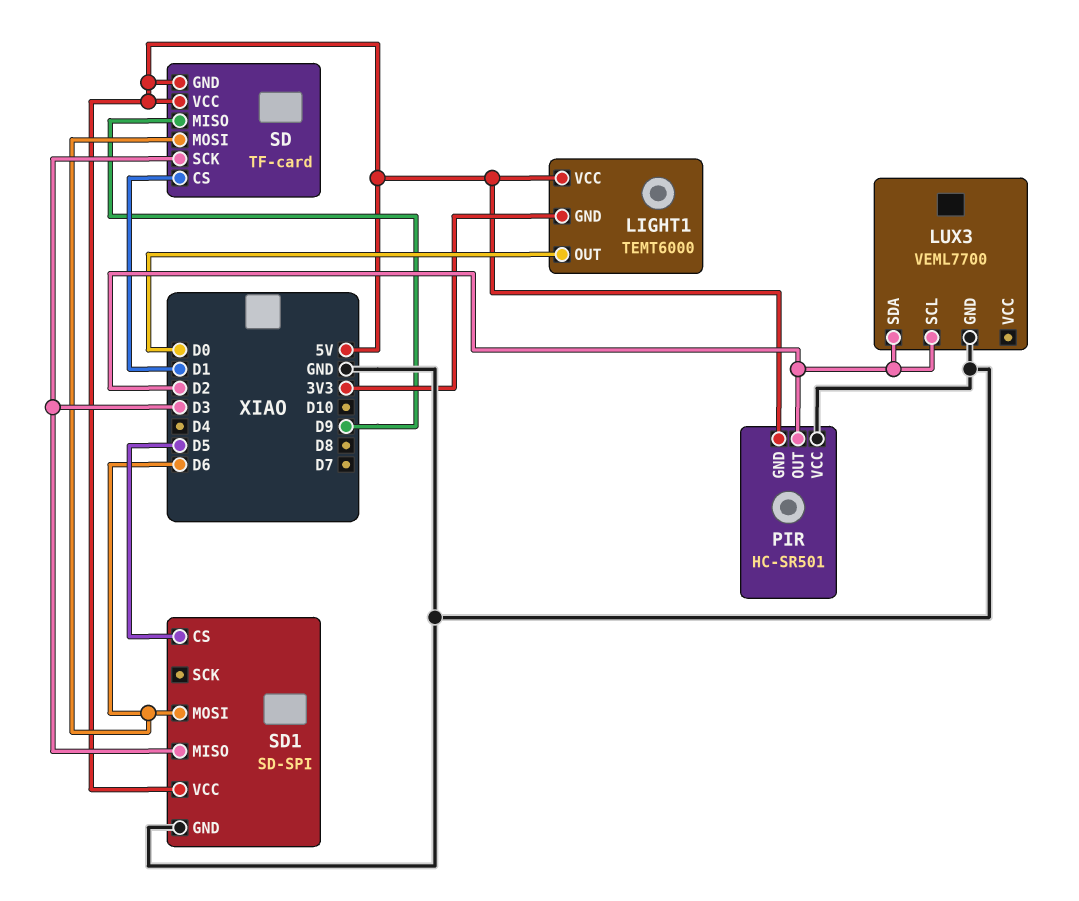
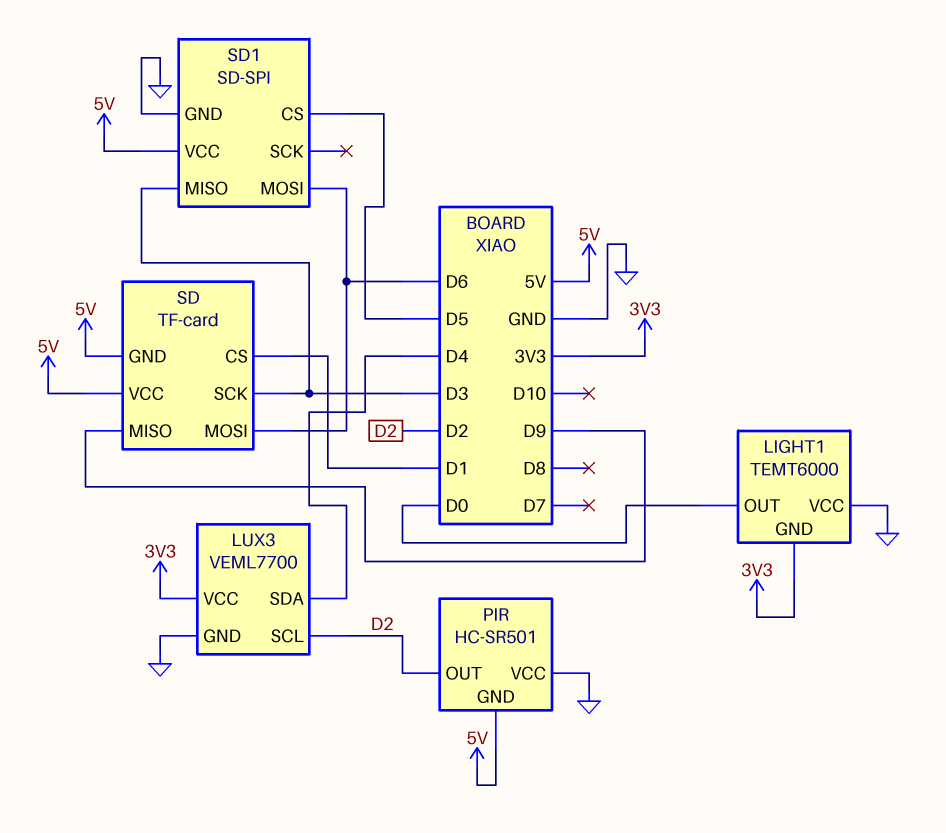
LIGHT1 pin VCC: 5V -> GND
LUX3 pin SDA: D2 -> D4
LUX3 pin VCC: none -> 3V3

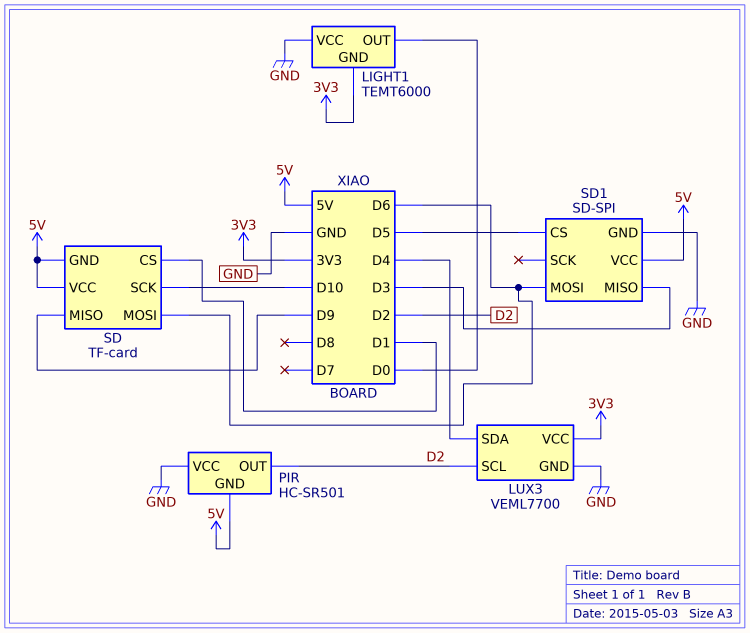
SD pin SCK: D3 -> D10

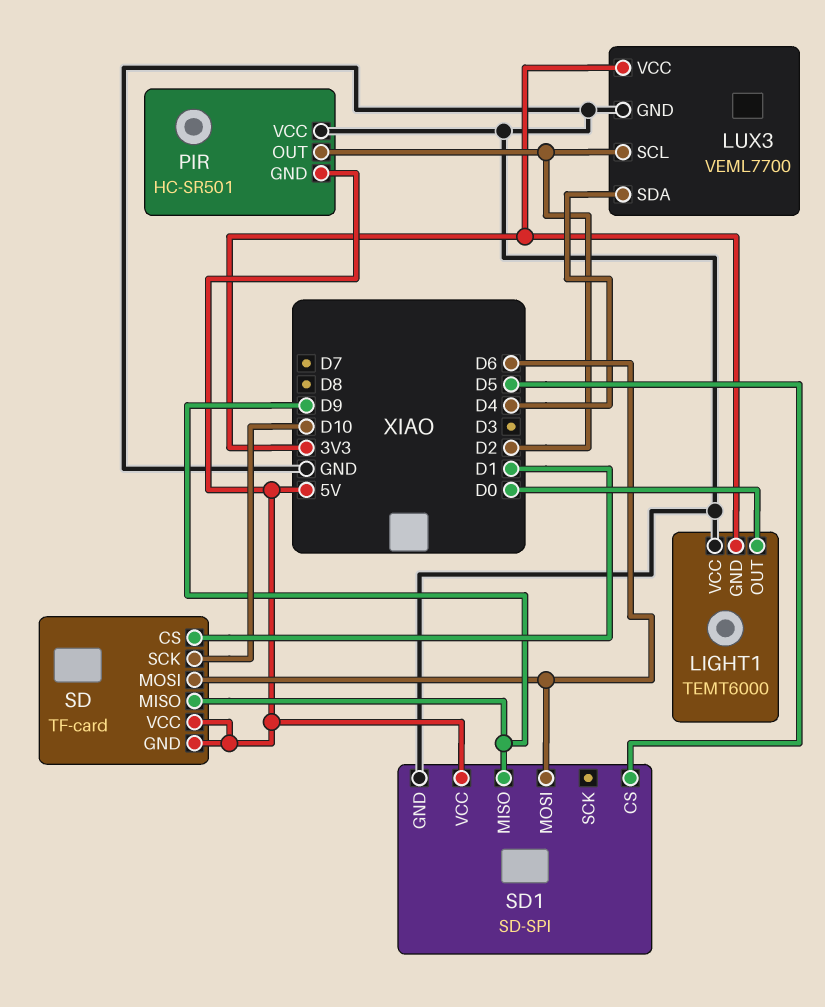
SD1 pin MISO: D3 -> D9

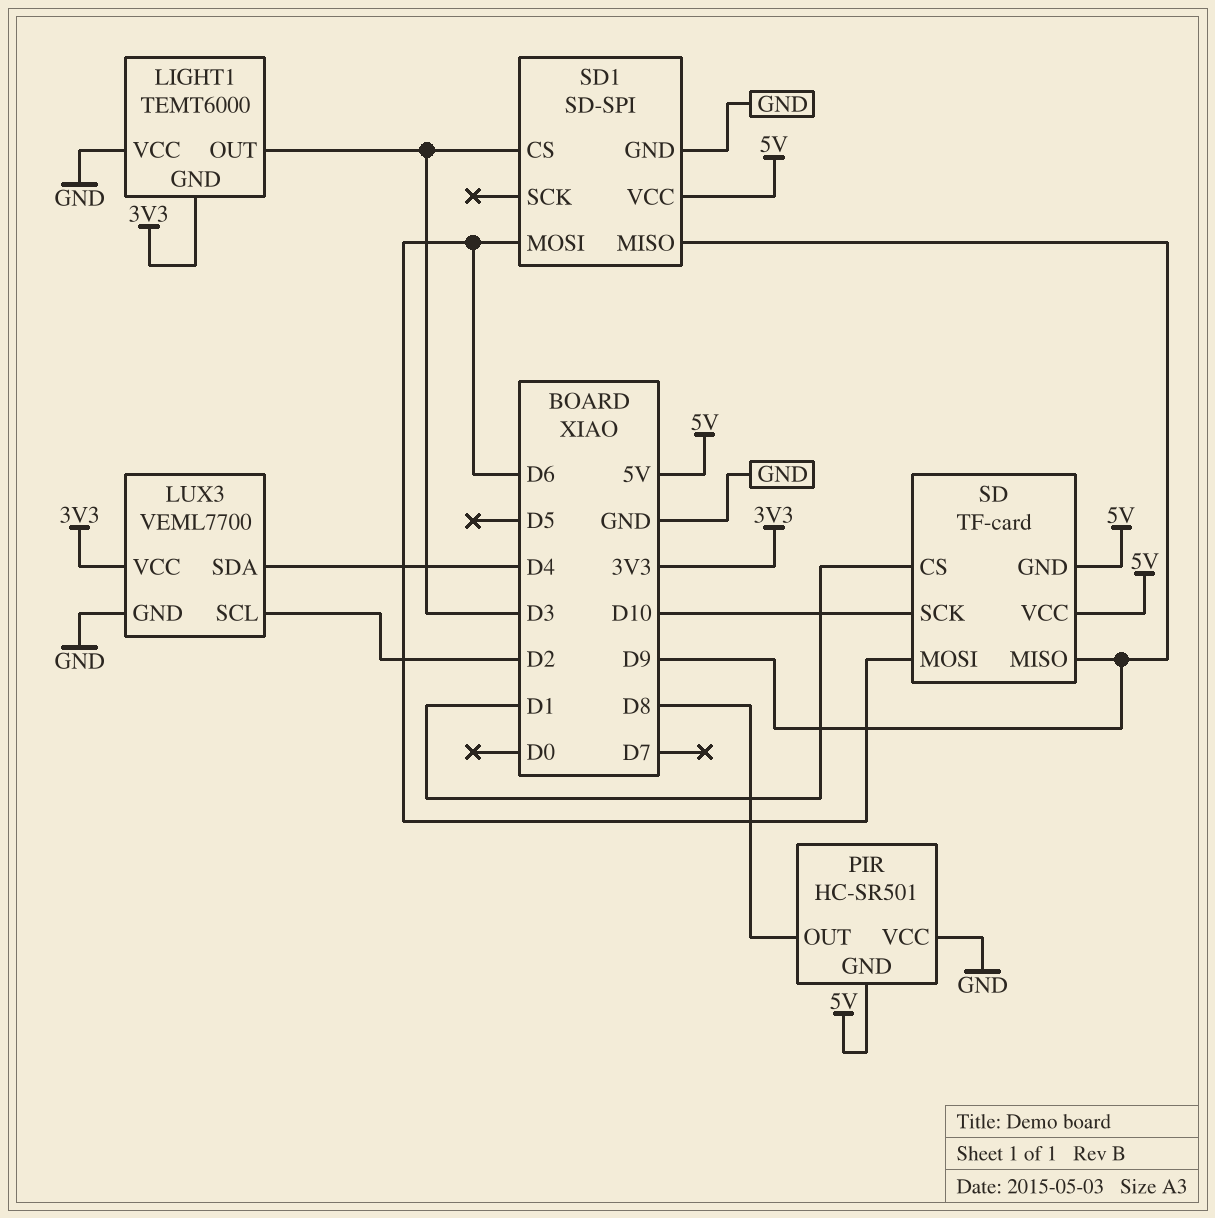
LIGHT1 pin OUT: D0 -> D3
PIR pin OUT: D2 -> D8
SD1 pin CS: D5 -> D3

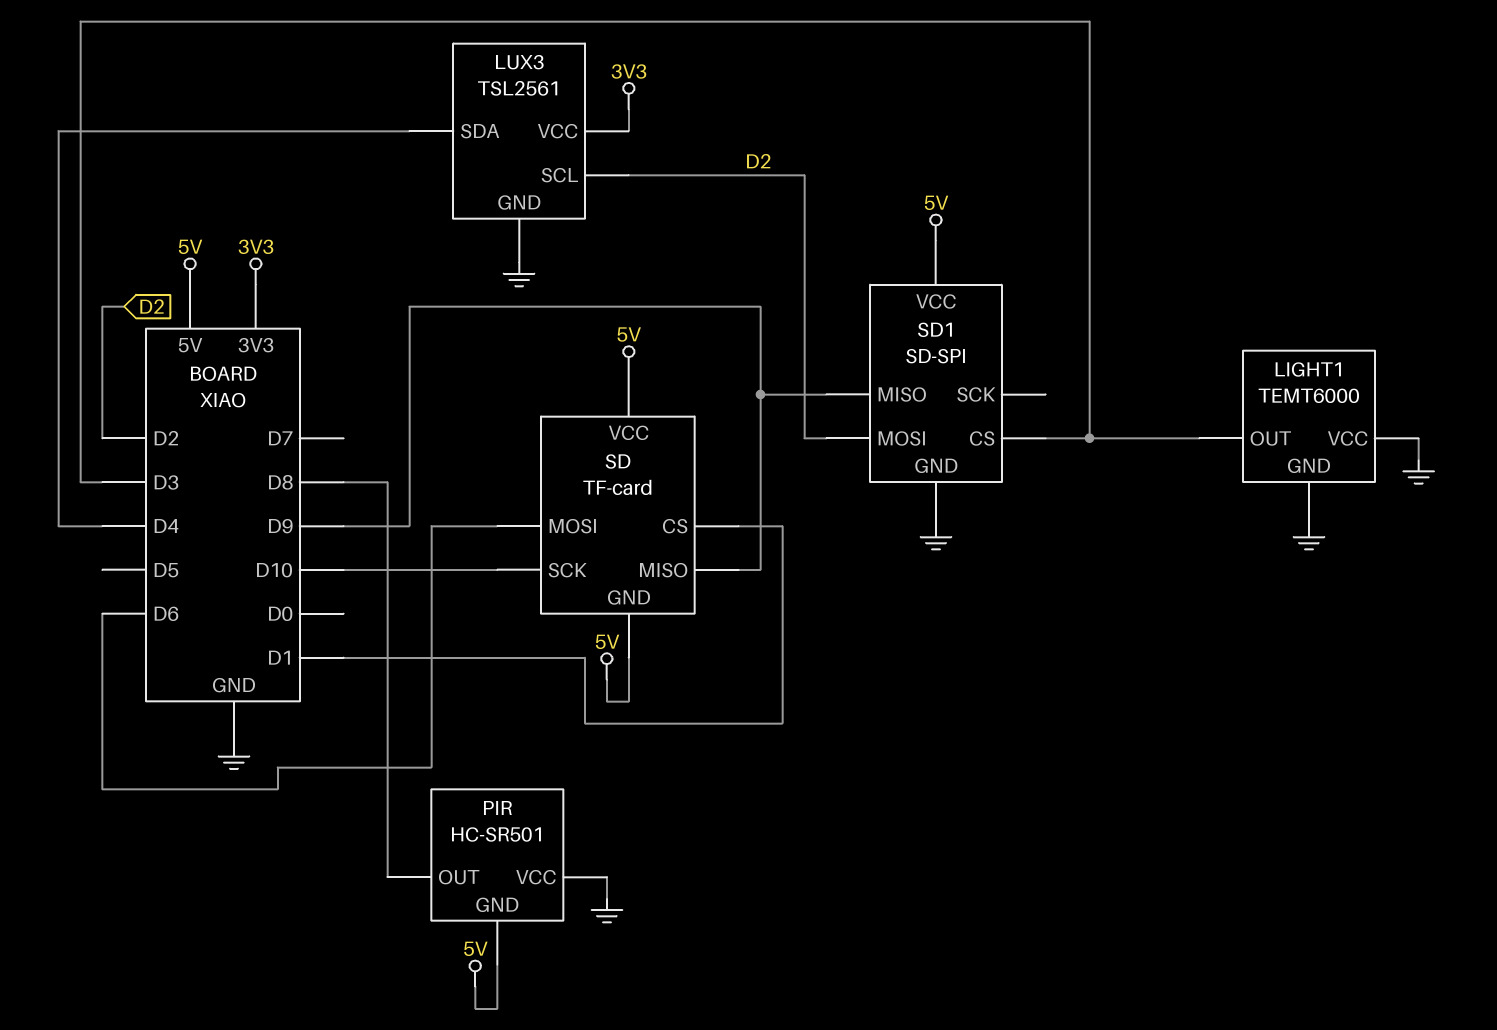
LIGHT1 pin GND: 3V3 -> GND
LUX3: VEML7700 -> TSL2561
SD1 pin MOSI: D6 -> D2

